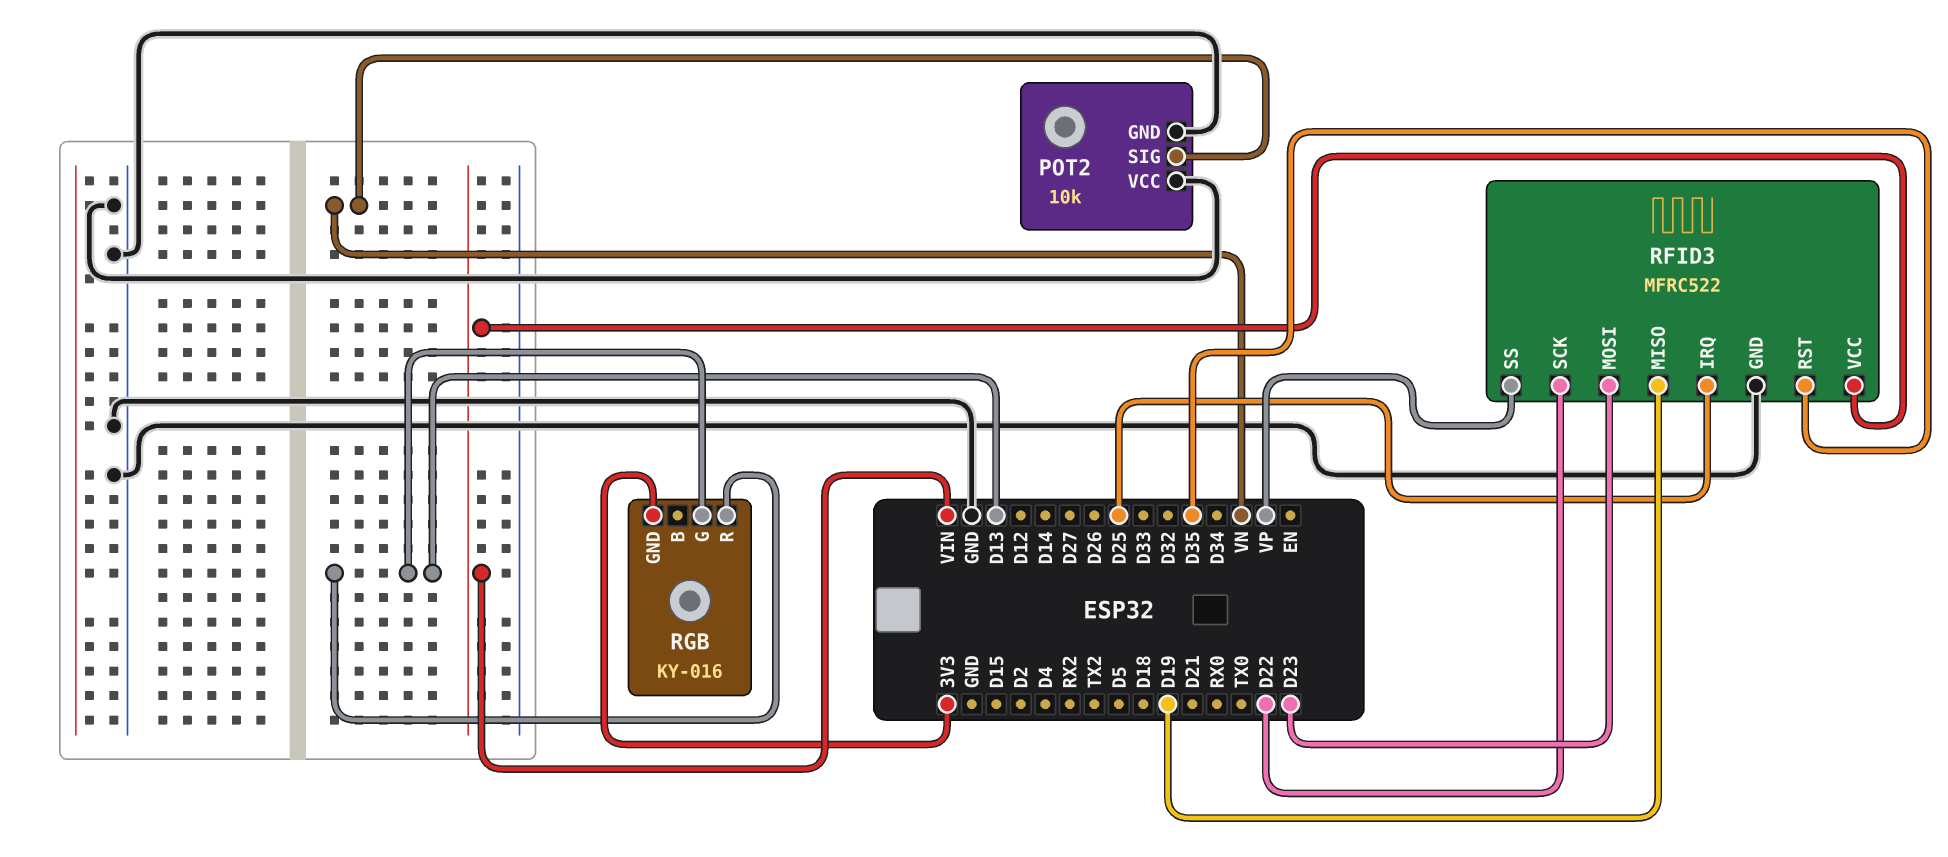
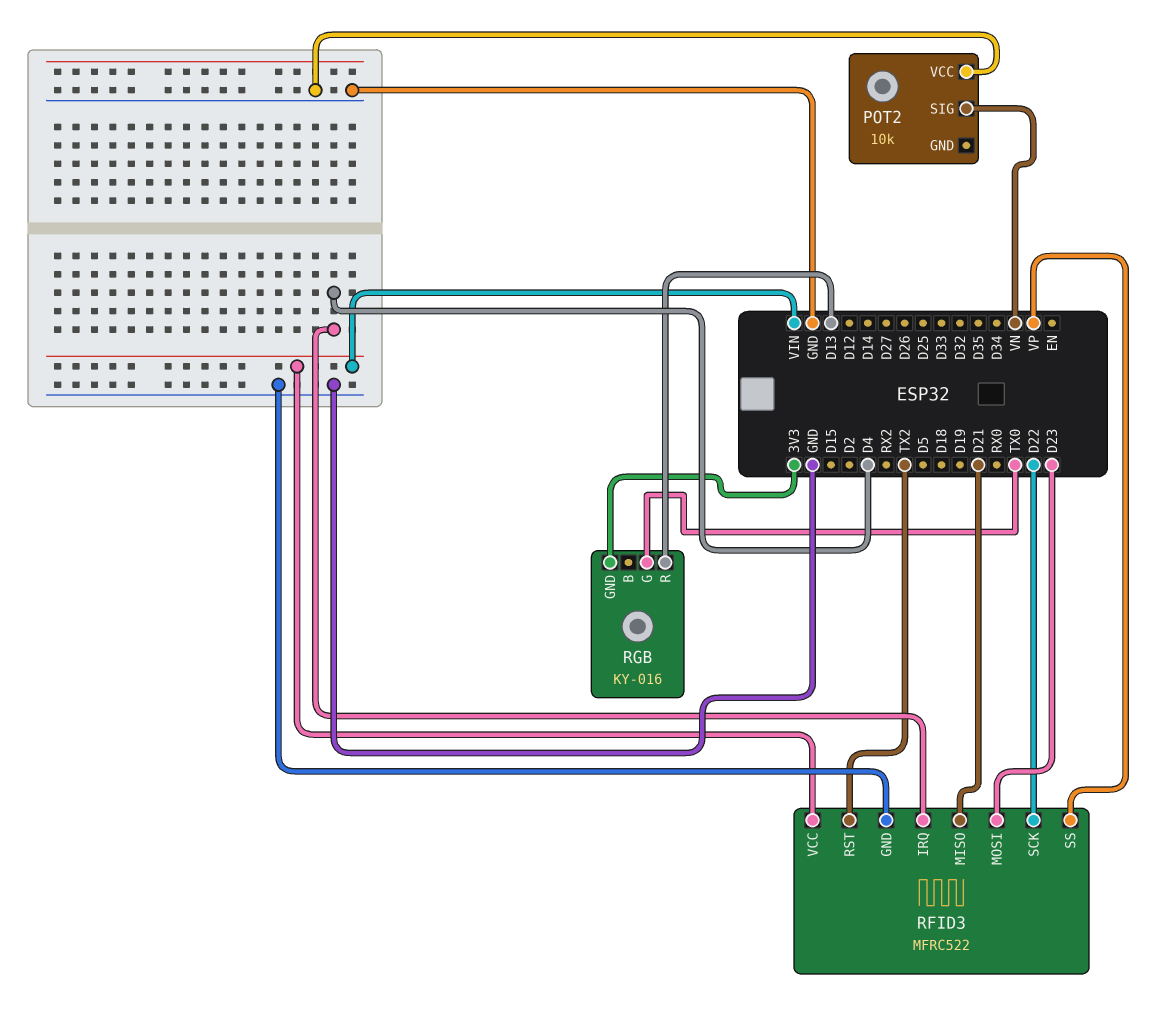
POT2 pin GND: GND -> none
RFID3 pin IRQ: D25 -> D4
RFID3 pin MISO: D19 -> D21
RFID3 pin RST: D35 -> TX2
RGB pin G: D13 -> TX0

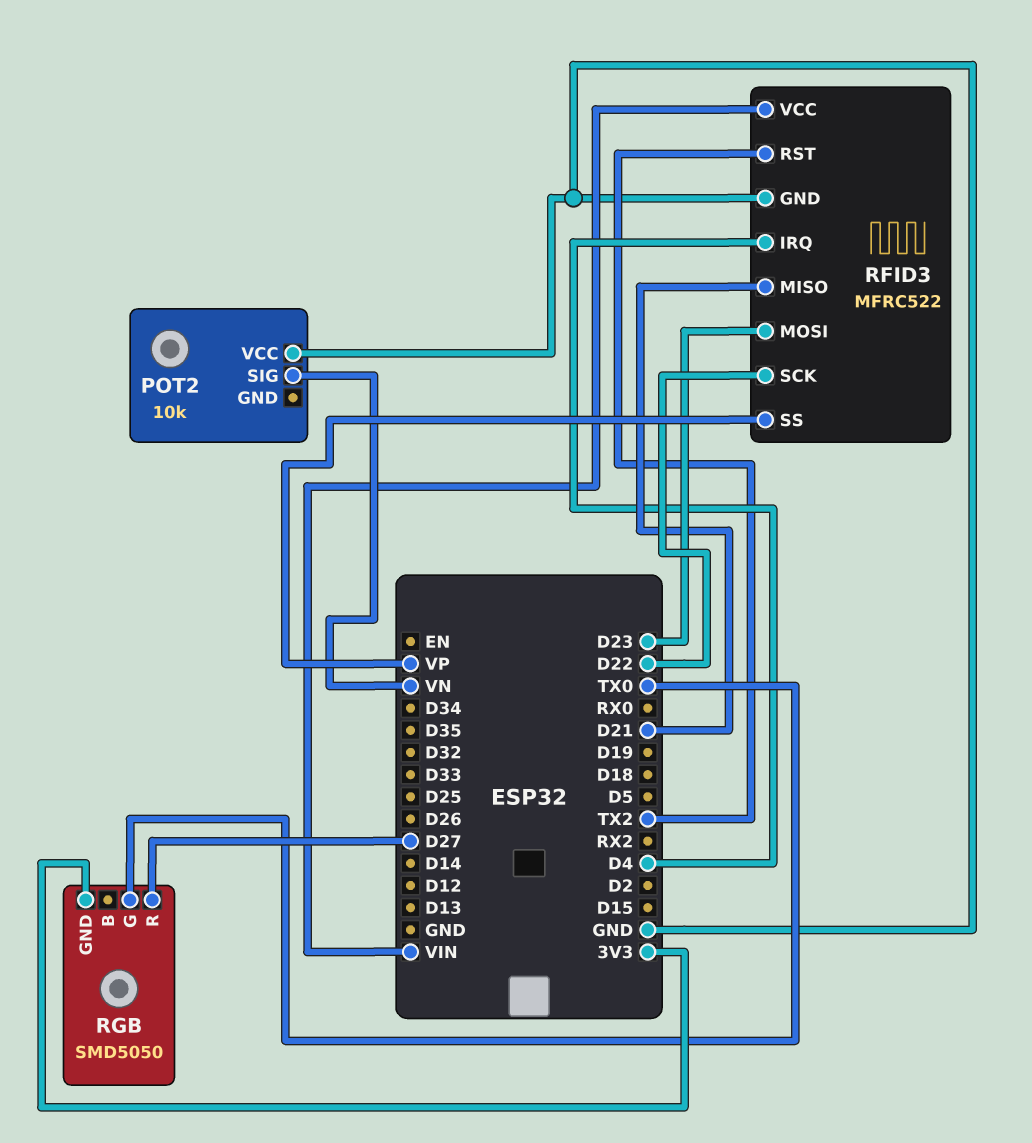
RGB: KY-016 -> SMD5050
RGB pin R: D13 -> D27

